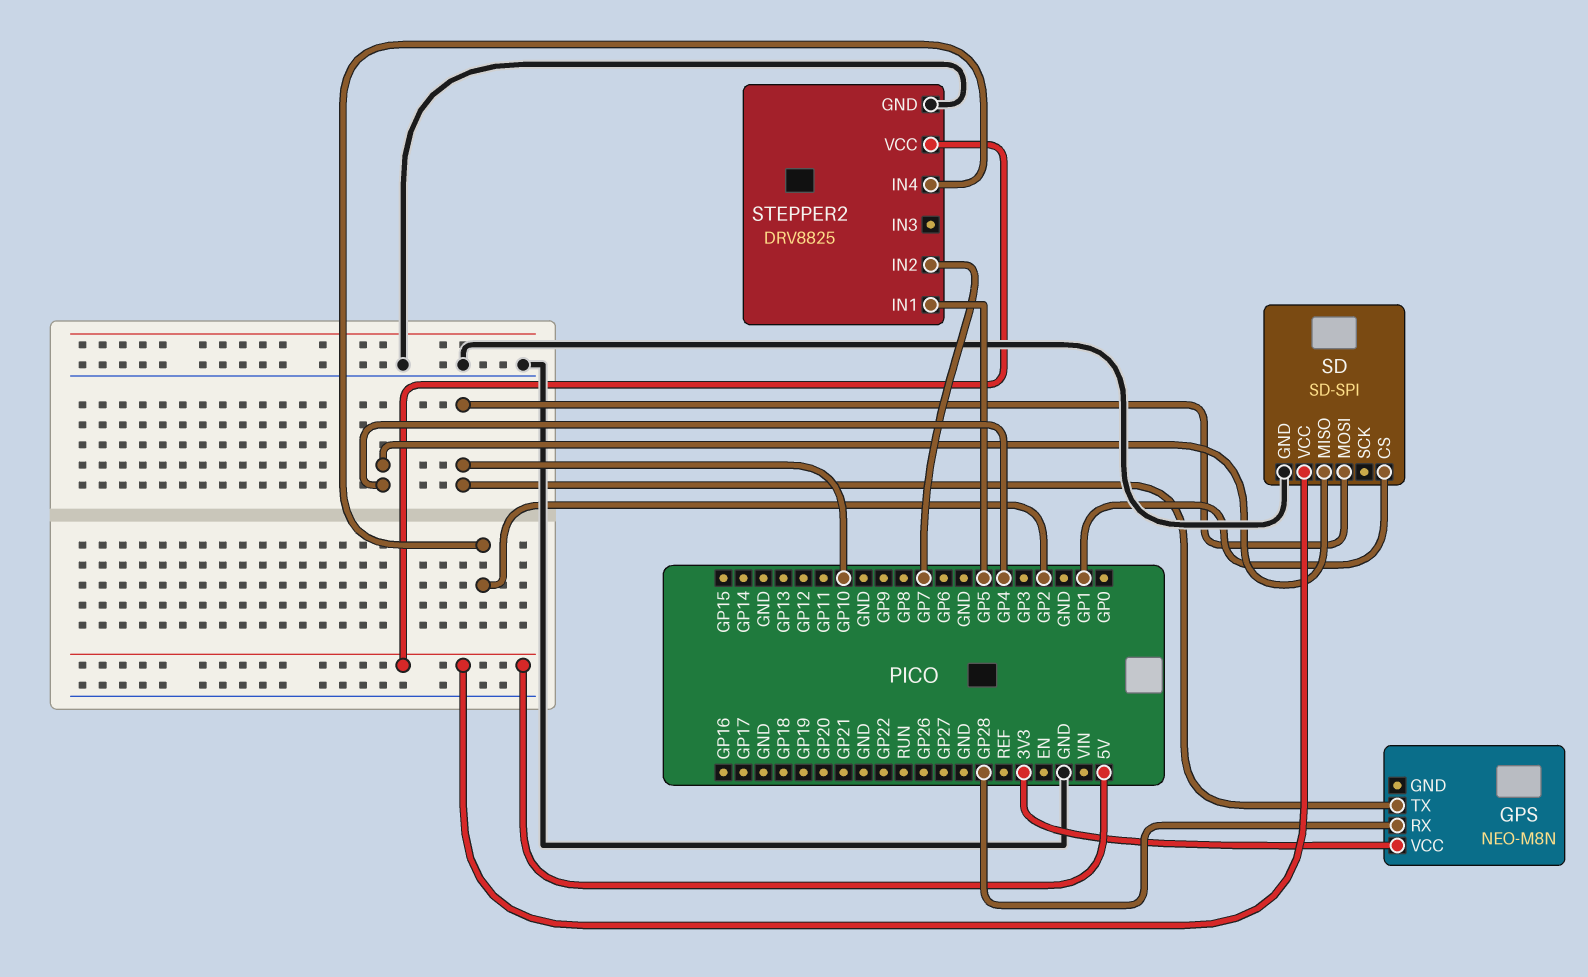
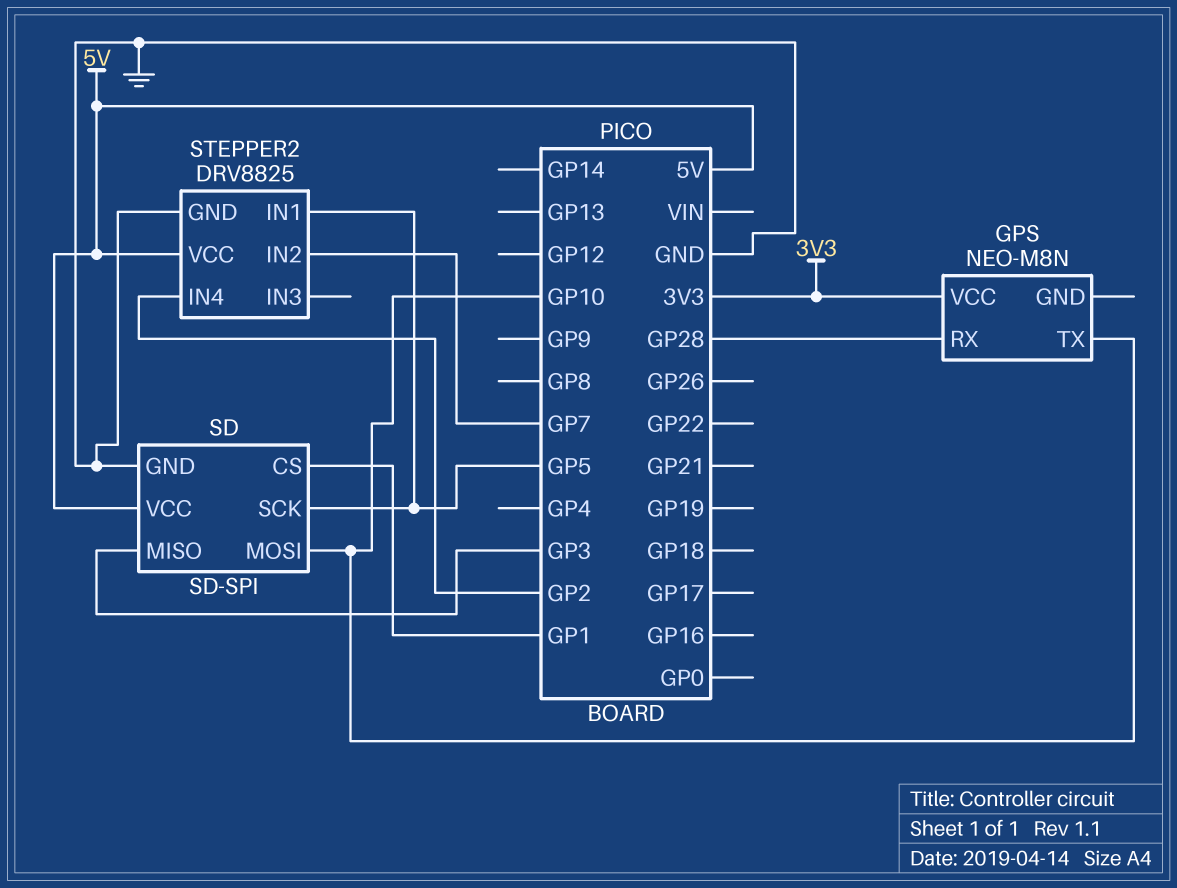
SD pin MISO: GP4 -> GP3
SD pin SCK: none -> GP5

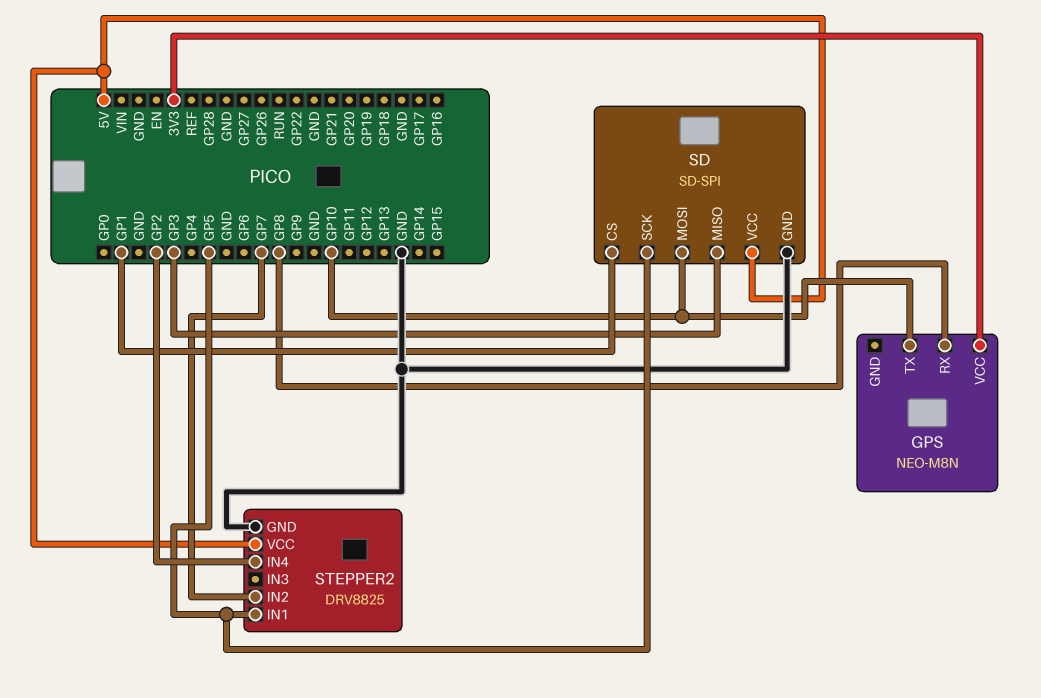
GPS pin RX: GP28 -> GP8

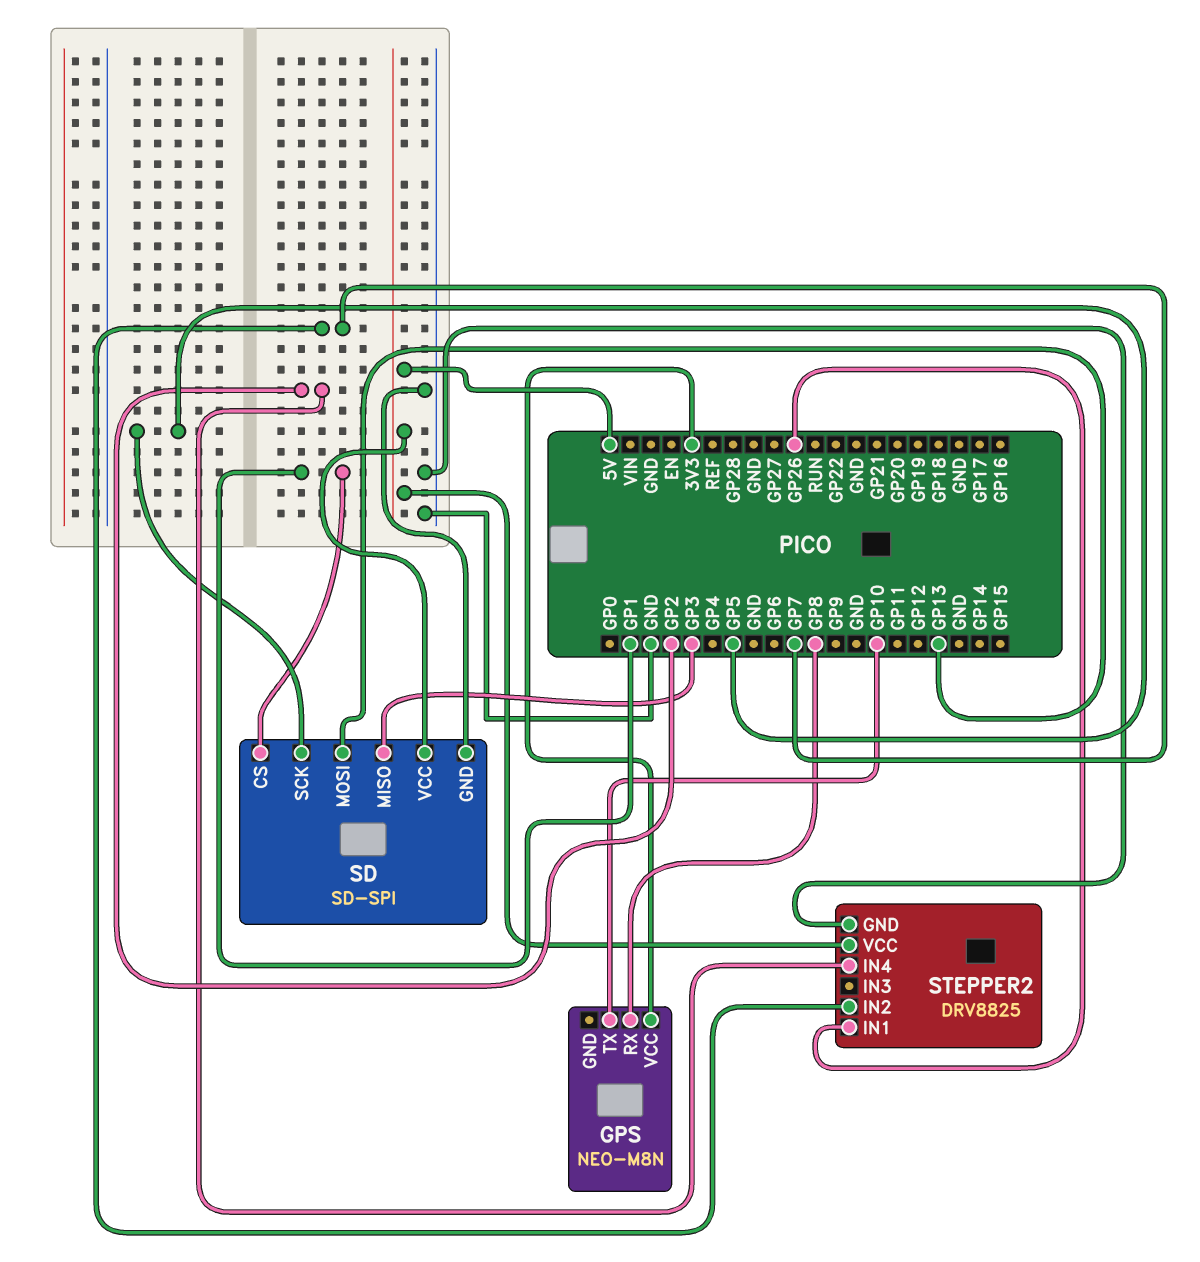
SD pin MOSI: GP10 -> GP13
STEPPER2 pin IN1: GP5 -> GP26

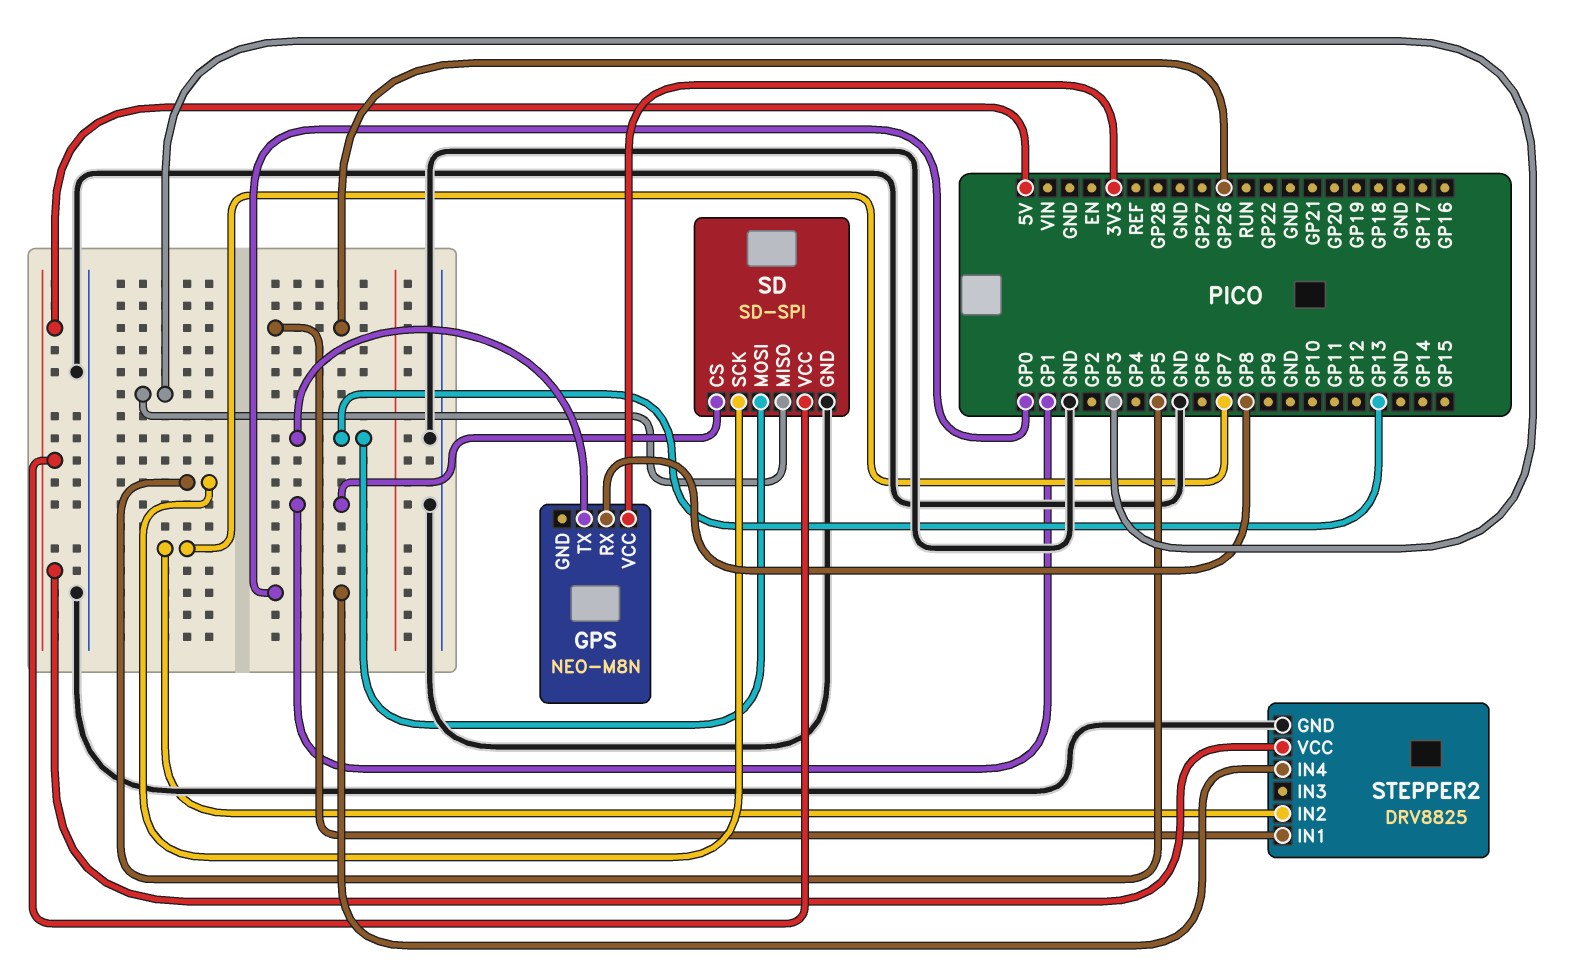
GPS pin TX: GP10 -> GP13
STEPPER2 pin IN4: GP2 -> GP0

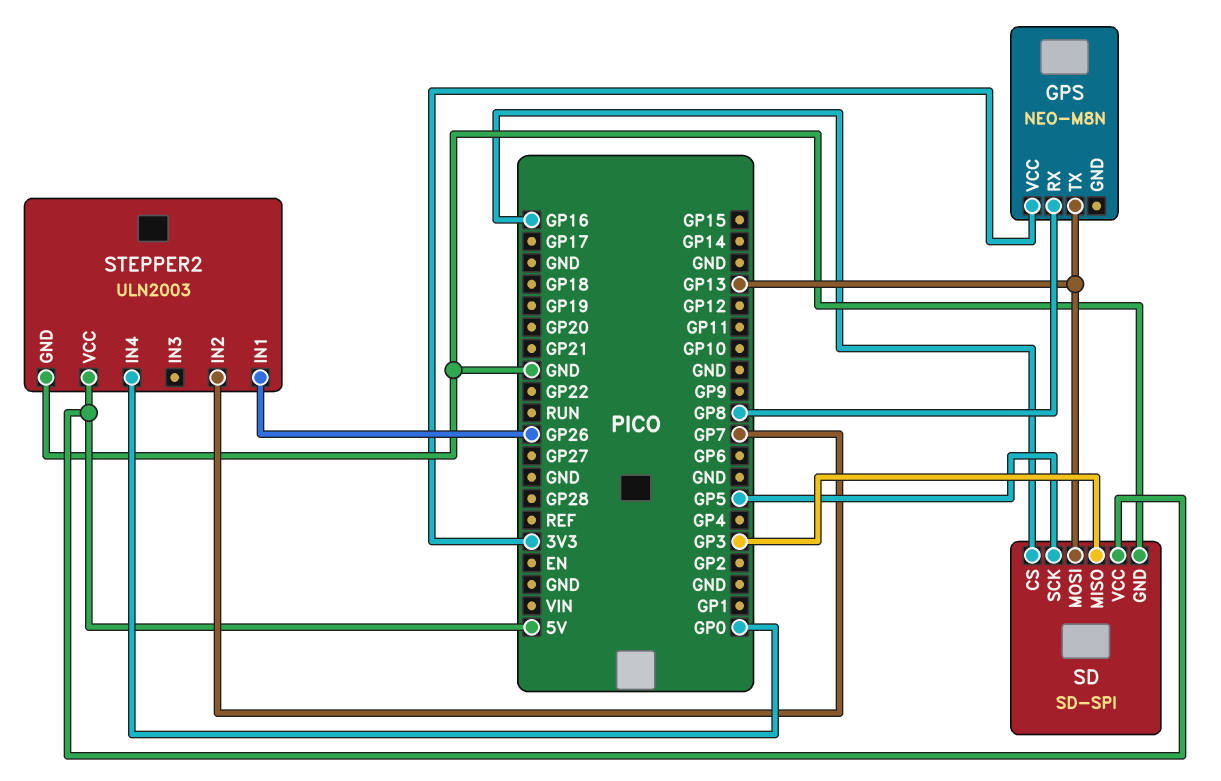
SD pin CS: GP1 -> GP16
STEPPER2: DRV8825 -> ULN2003

